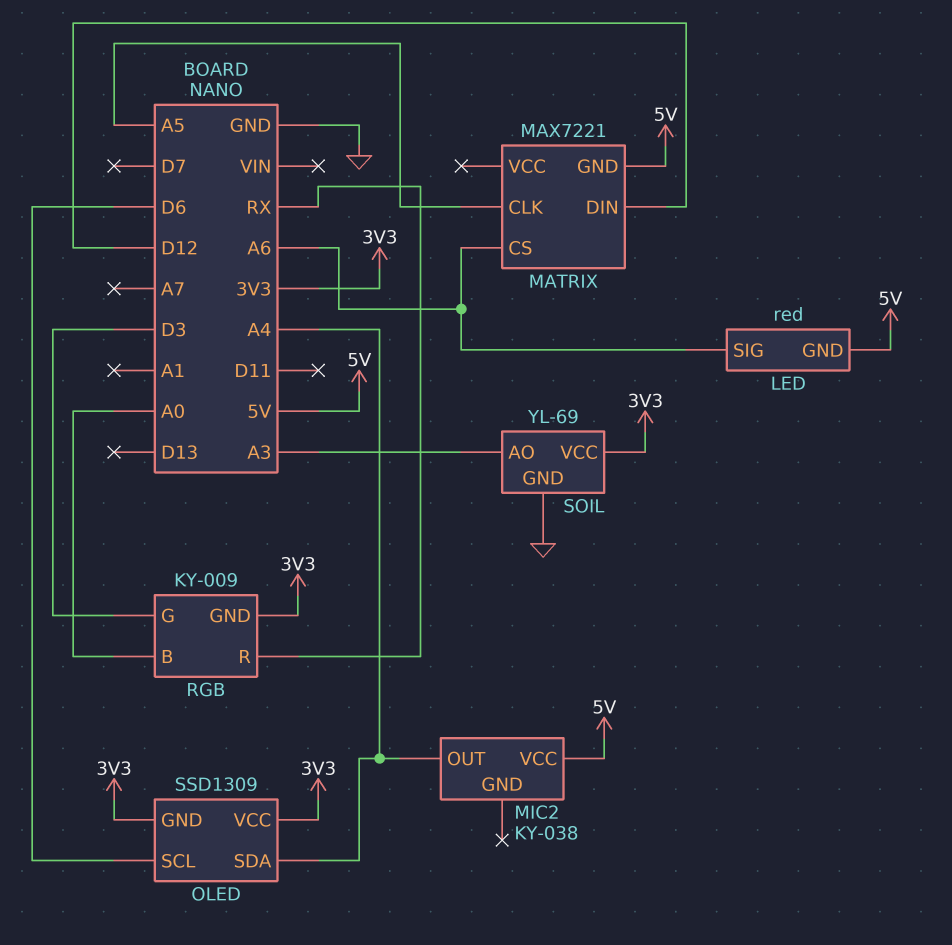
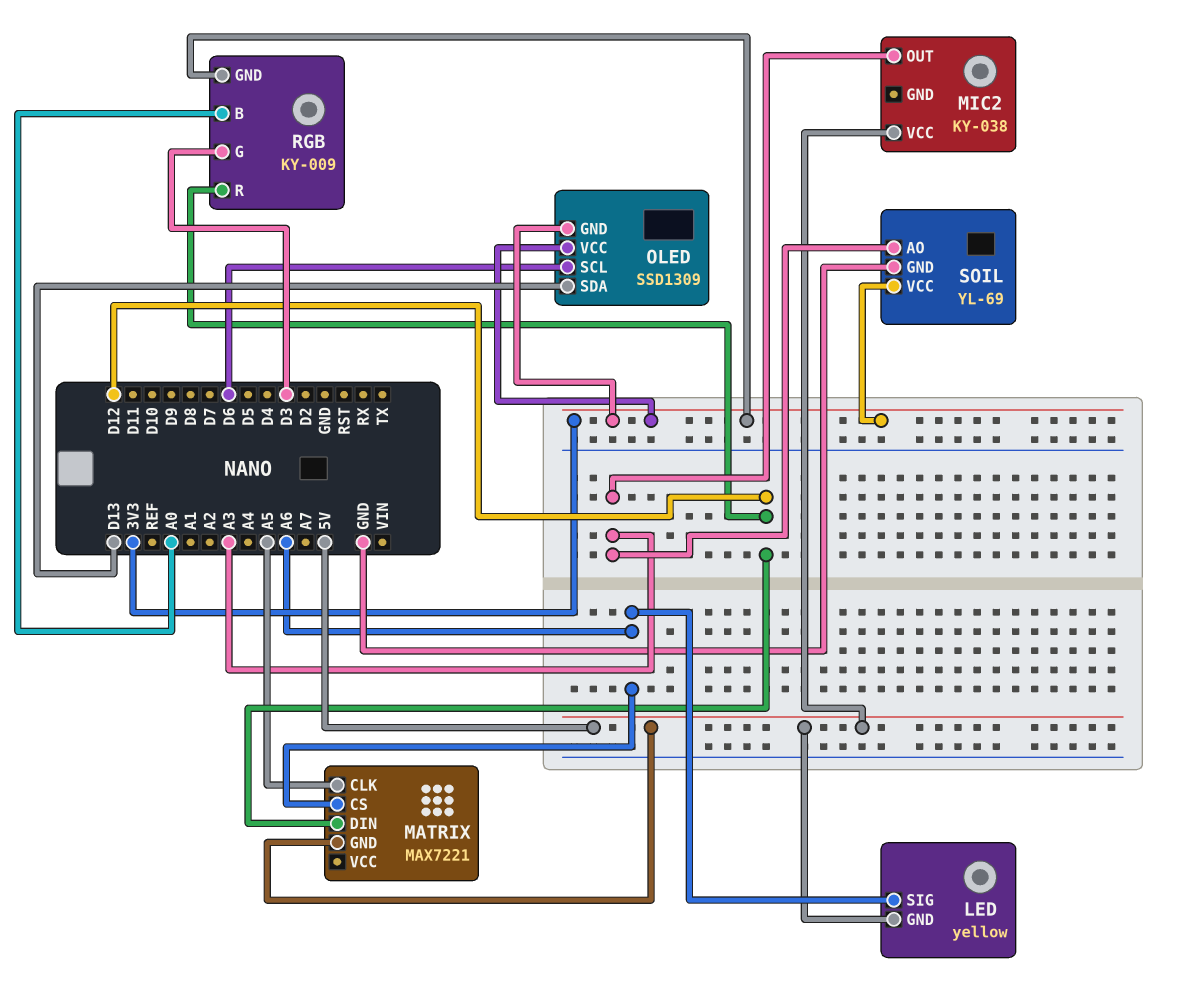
LED: red -> yellow
MIC2 pin OUT: A4 -> A3
OLED pin SDA: A4 -> D13
RGB pin R: RX -> D12

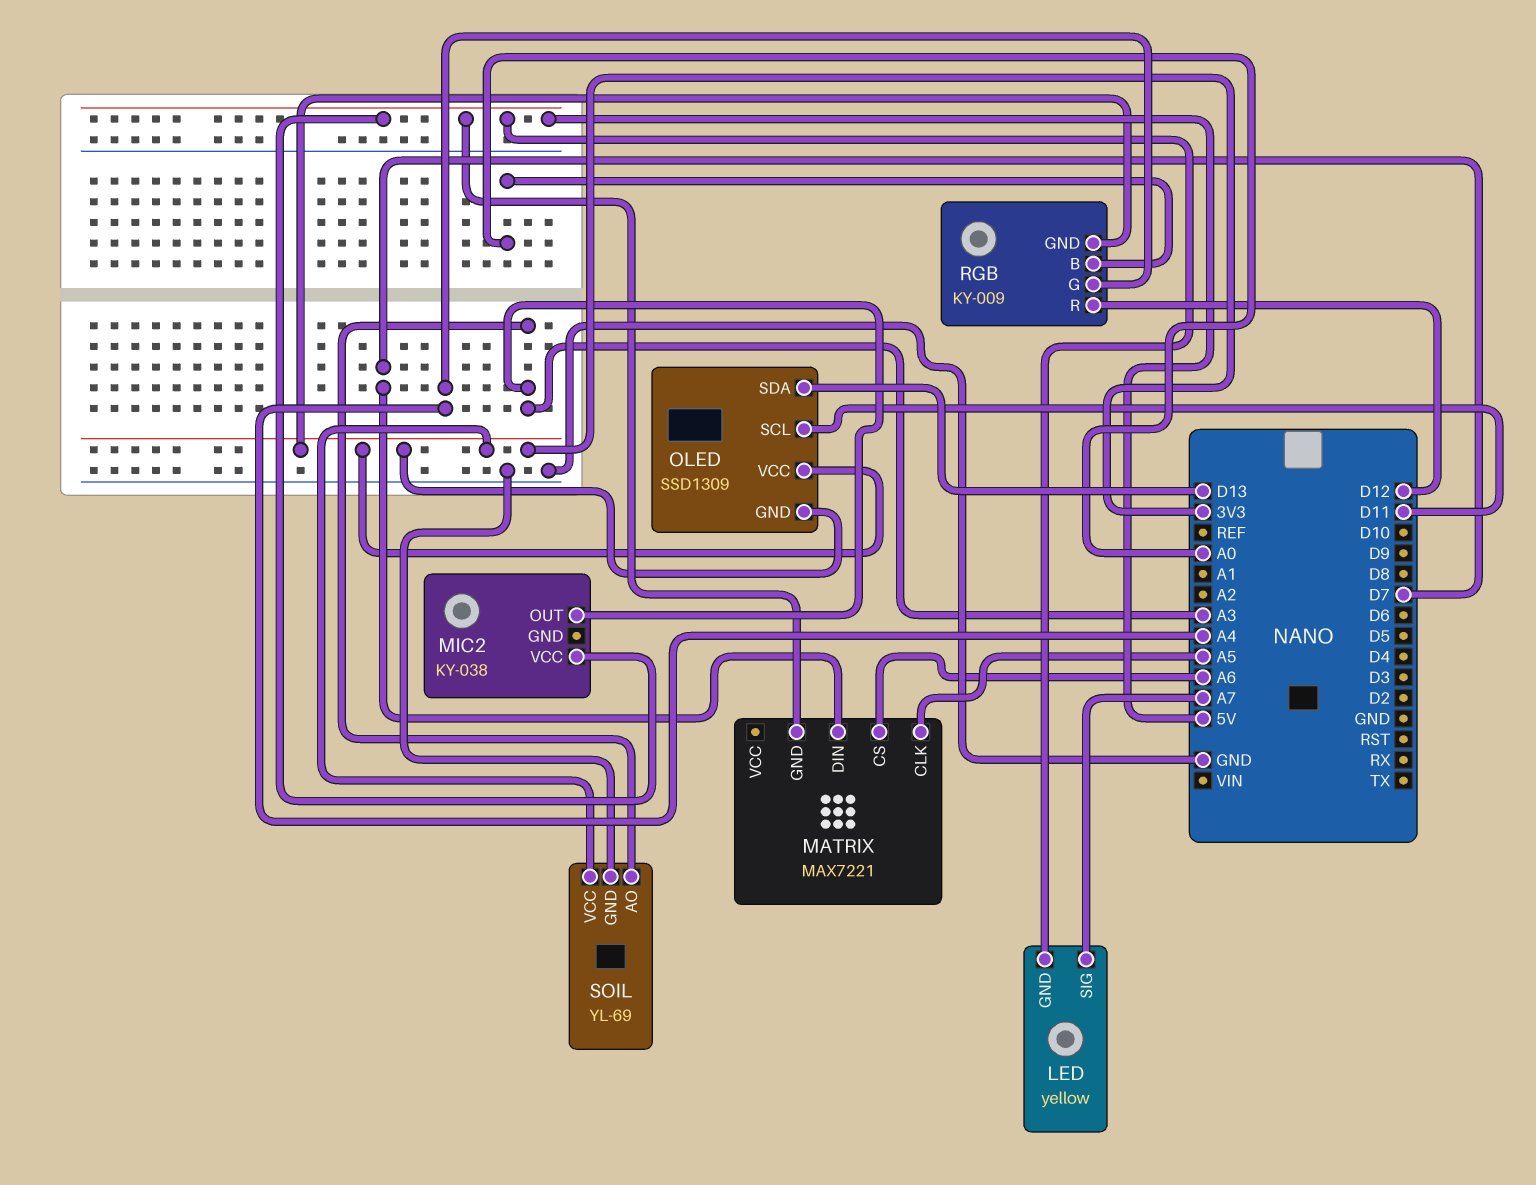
LED pin SIG: A6 -> A7
MATRIX pin DIN: D12 -> D7
OLED pin SCL: D6 -> D11
RGB pin G: D3 -> A4

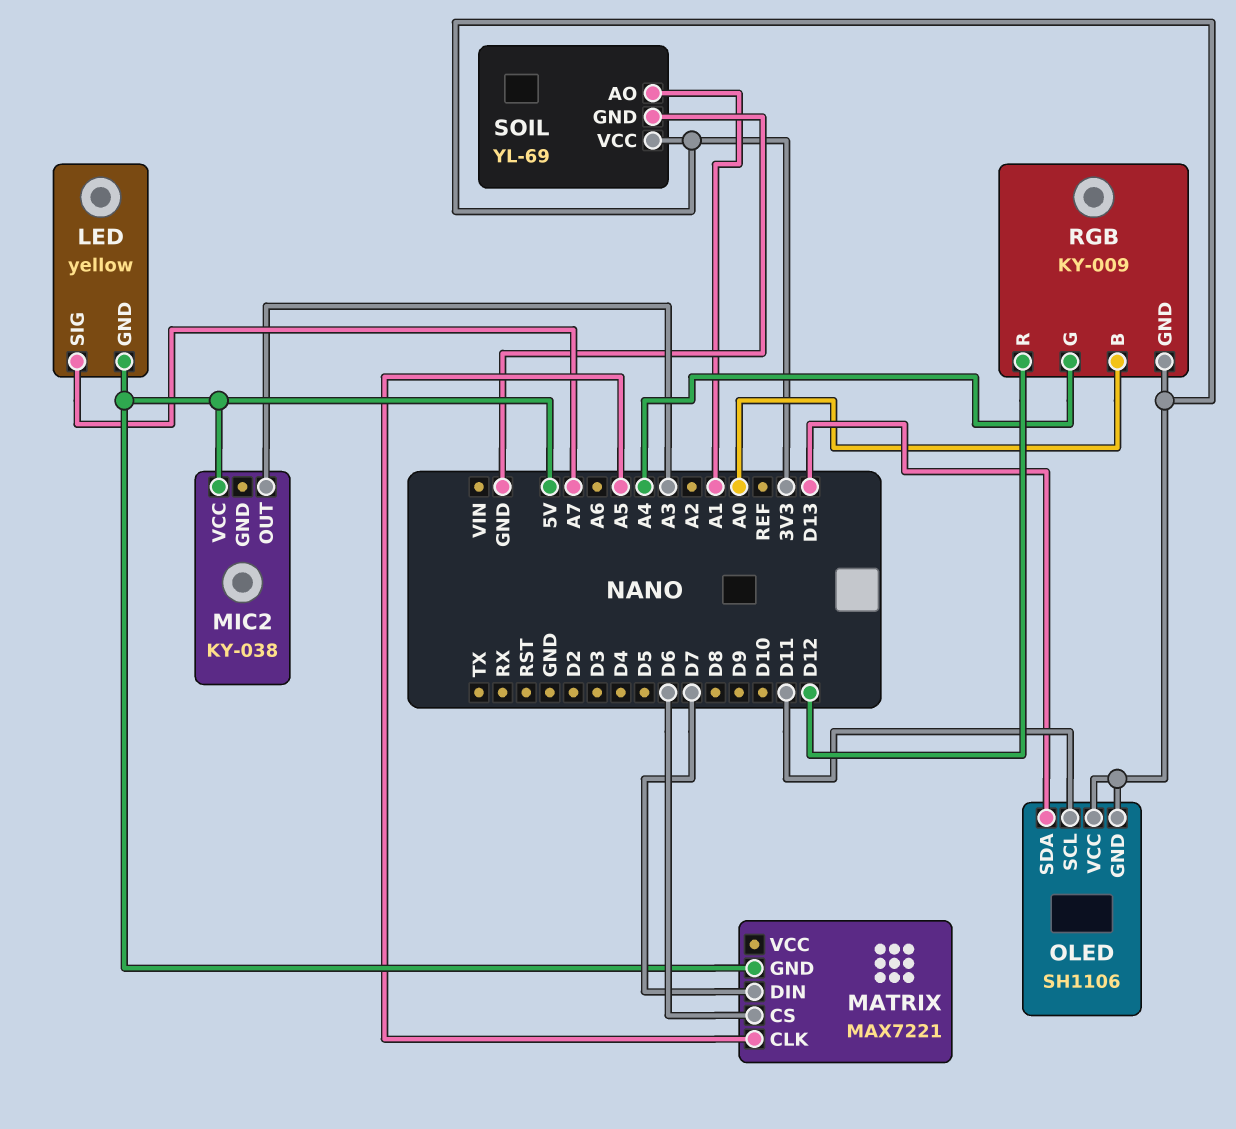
MATRIX pin CS: A6 -> D6
OLED: SSD1309 -> SH1106
SOIL pin AO: A3 -> A1

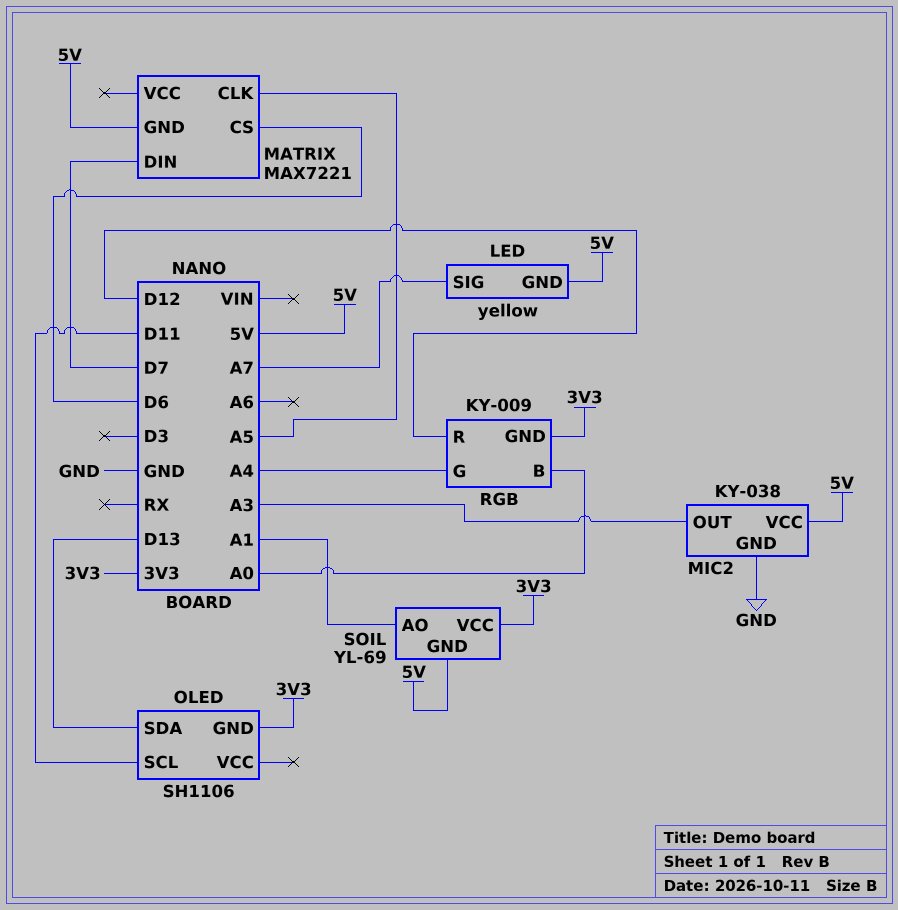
MIC2 pin GND: none -> GND
OLED pin VCC: 3V3 -> none
SOIL pin GND: GND -> 5V

